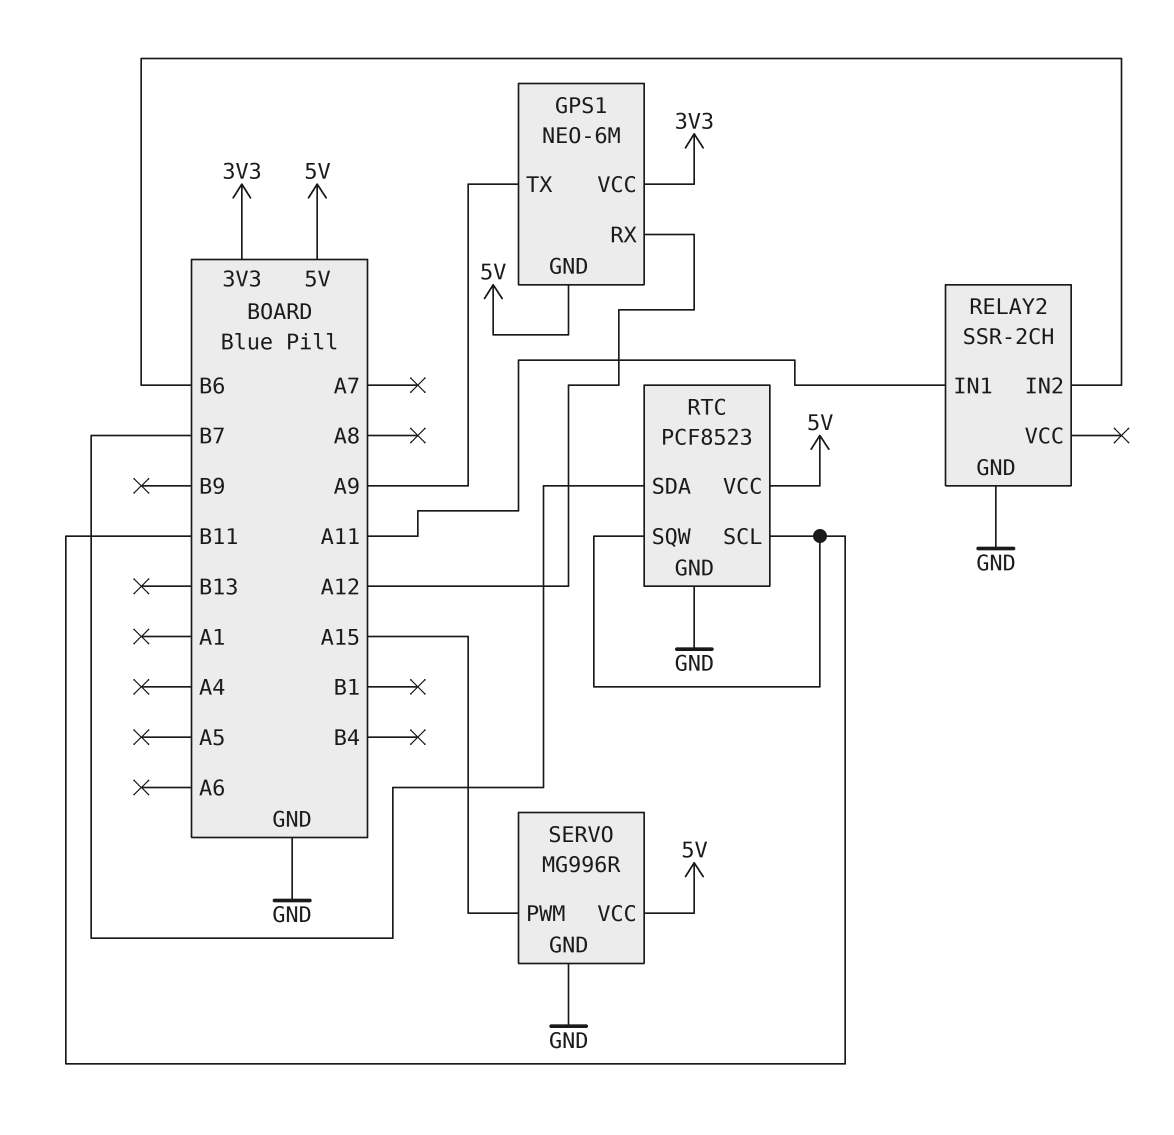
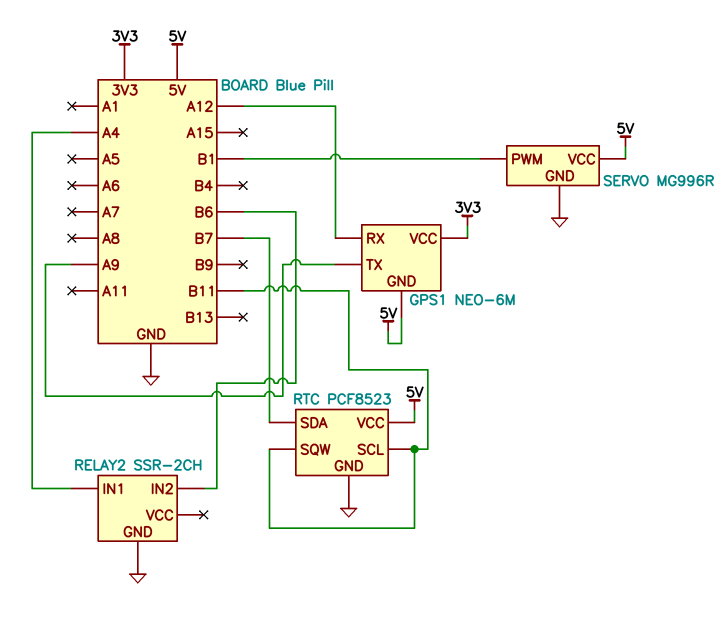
RELAY2 pin IN1: A11 -> A4
SERVO pin PWM: A15 -> B1

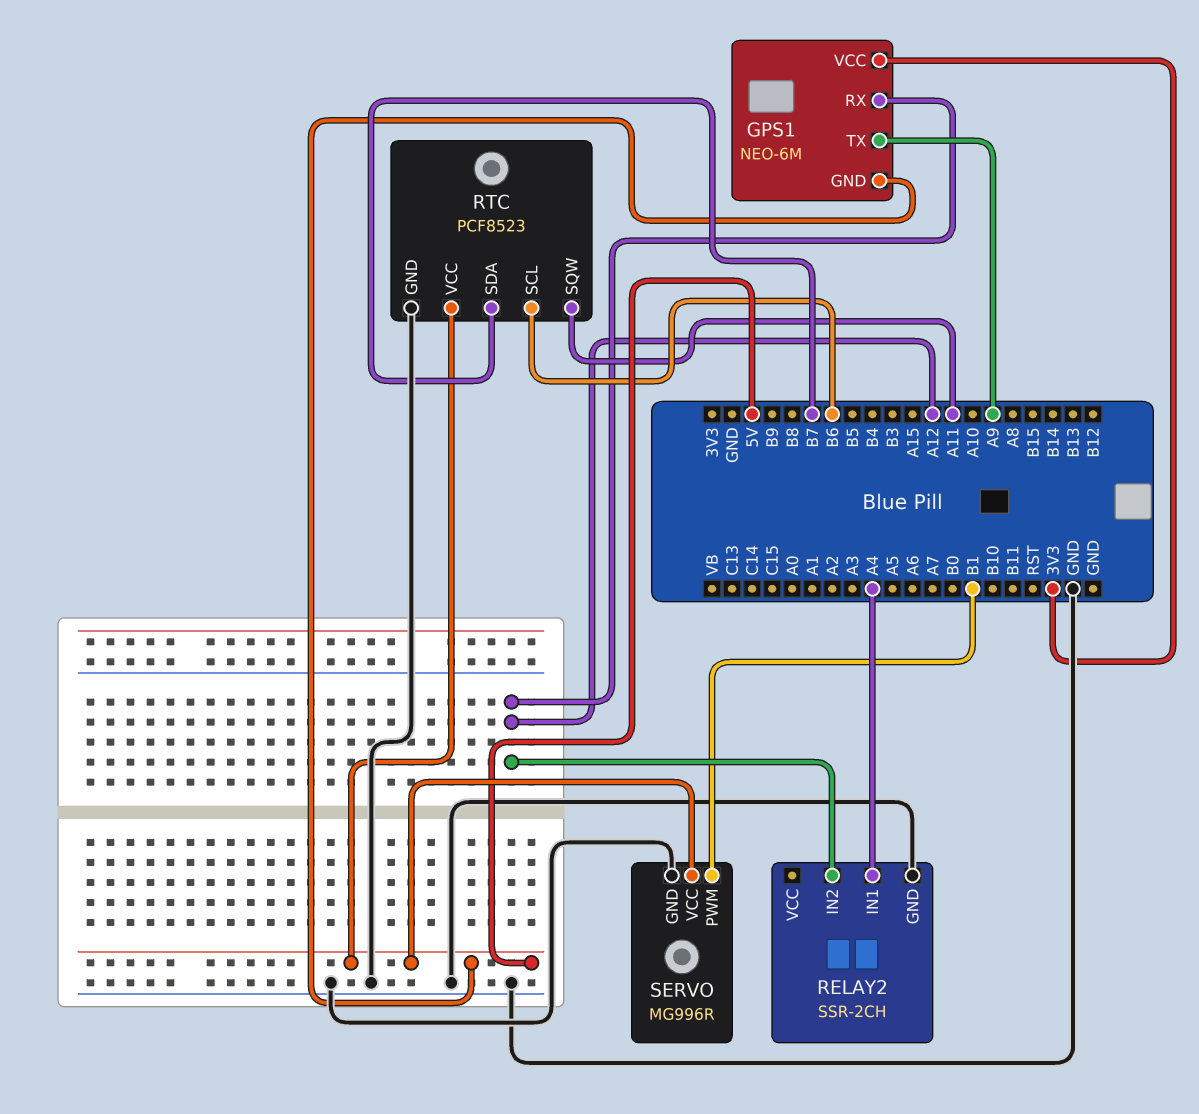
RELAY2 pin IN2: B6 -> A12
RTC pin SCL: B11 -> B6
RTC pin SQW: B11 -> A11

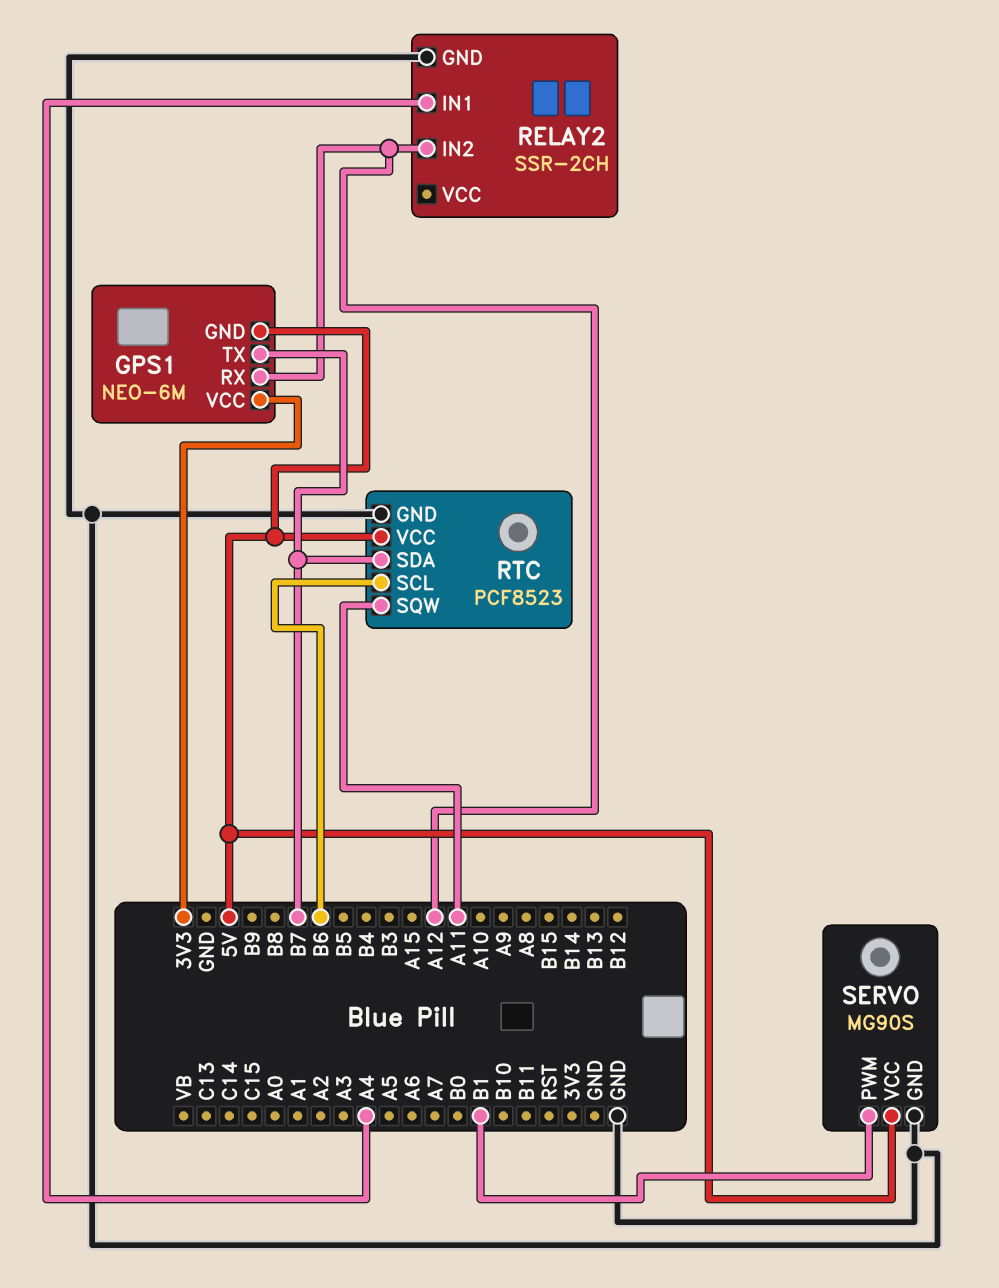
GPS1 pin TX: A9 -> B7
SERVO: MG996R -> MG90S

